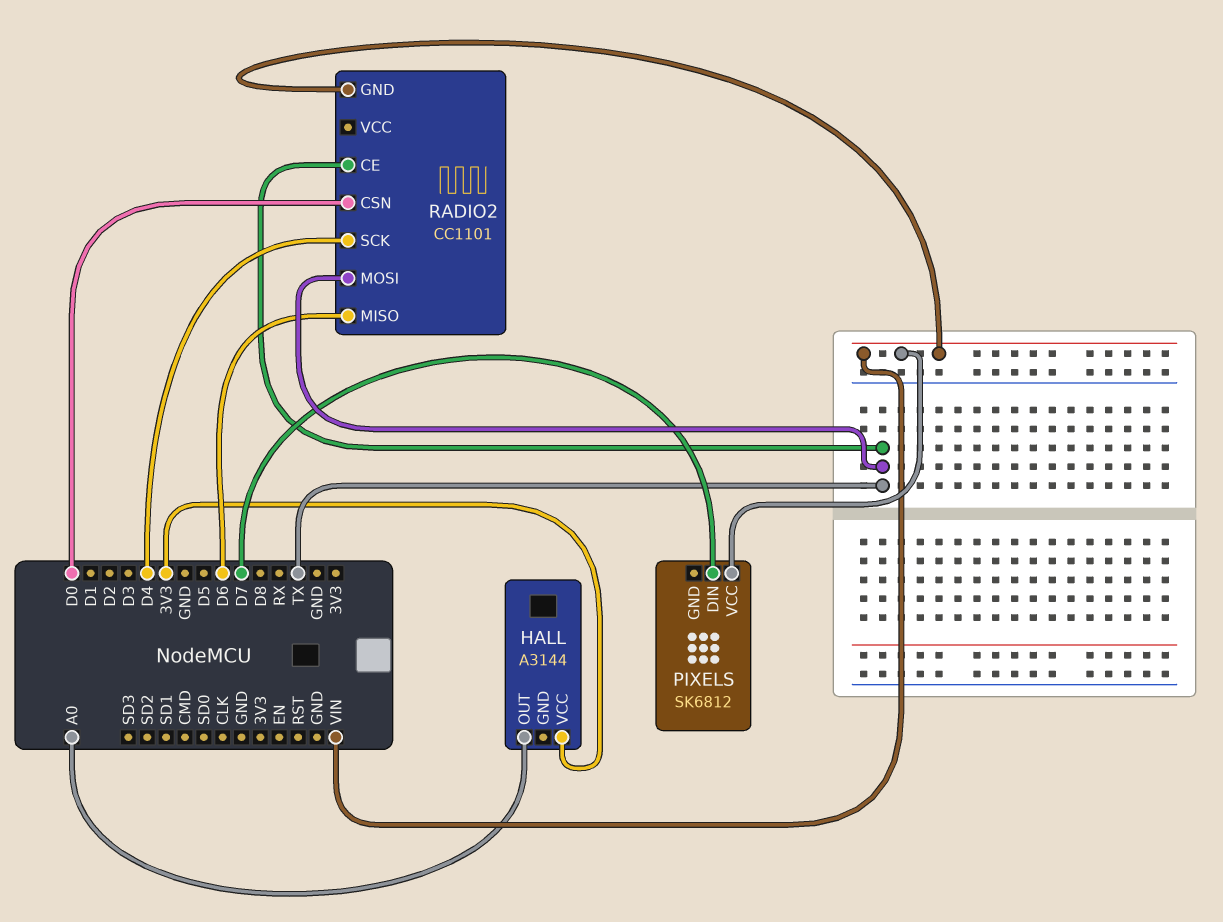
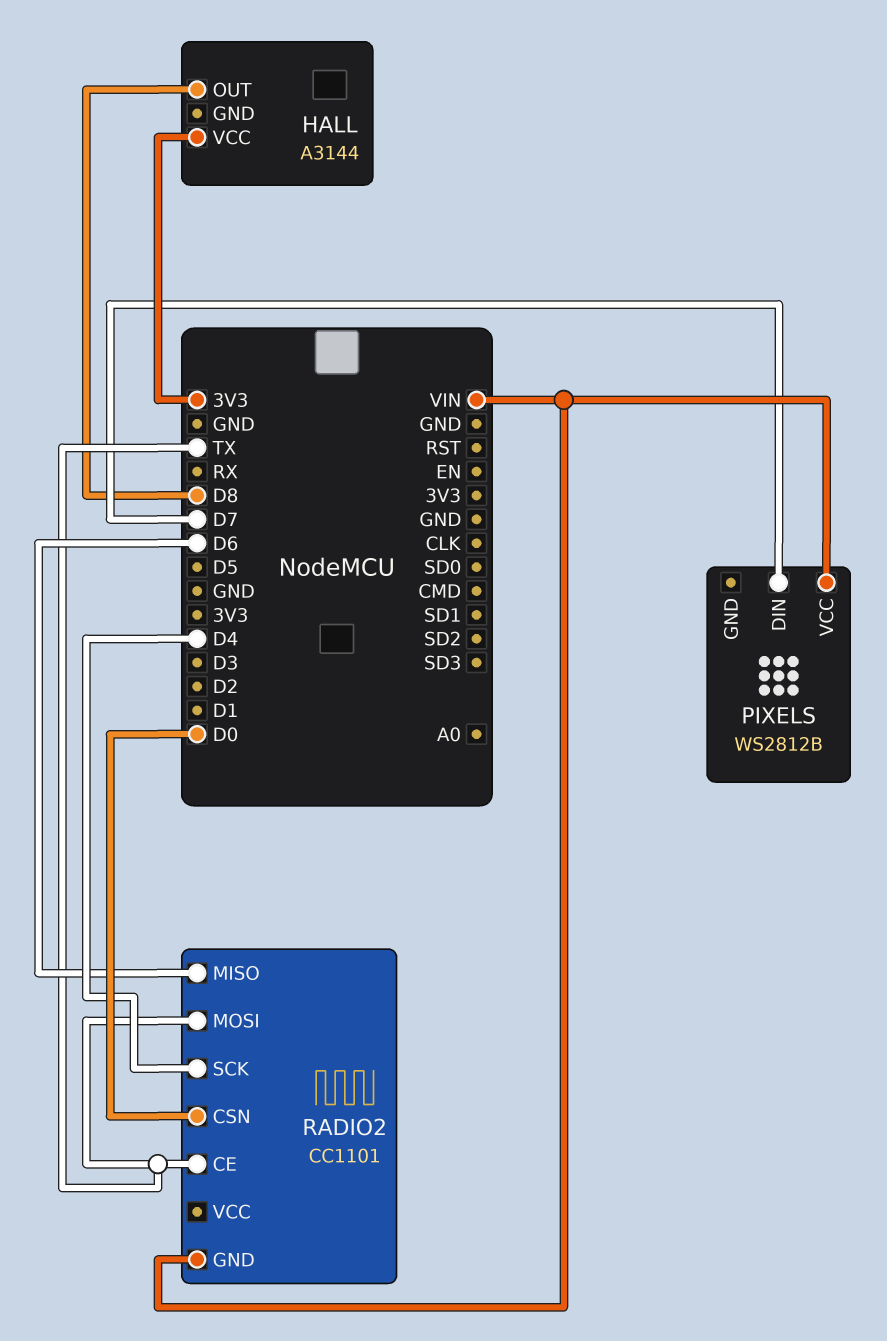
HALL pin OUT: A0 -> D8
PIXELS: SK6812 -> WS2812B

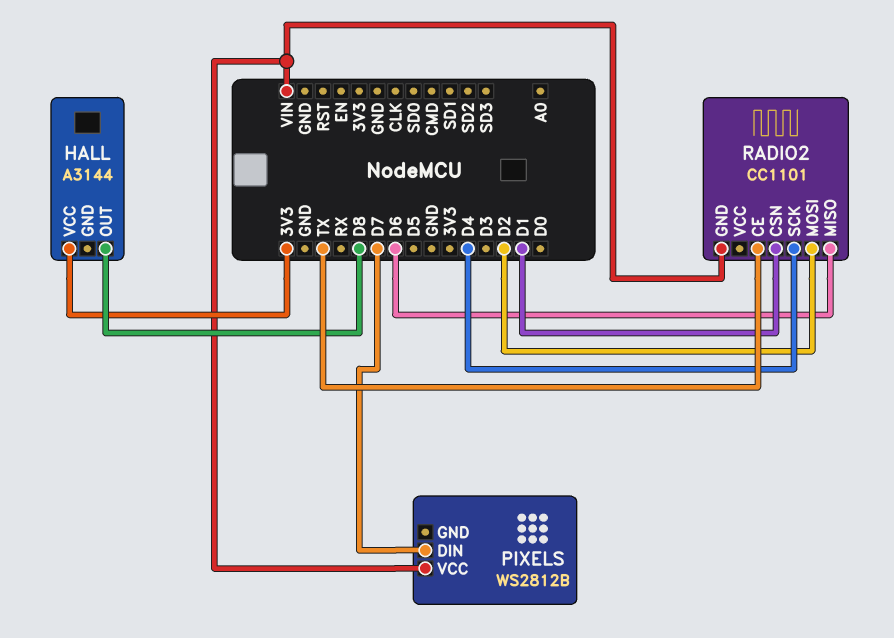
RADIO2 pin CSN: D0 -> D1
RADIO2 pin MOSI: TX -> D2

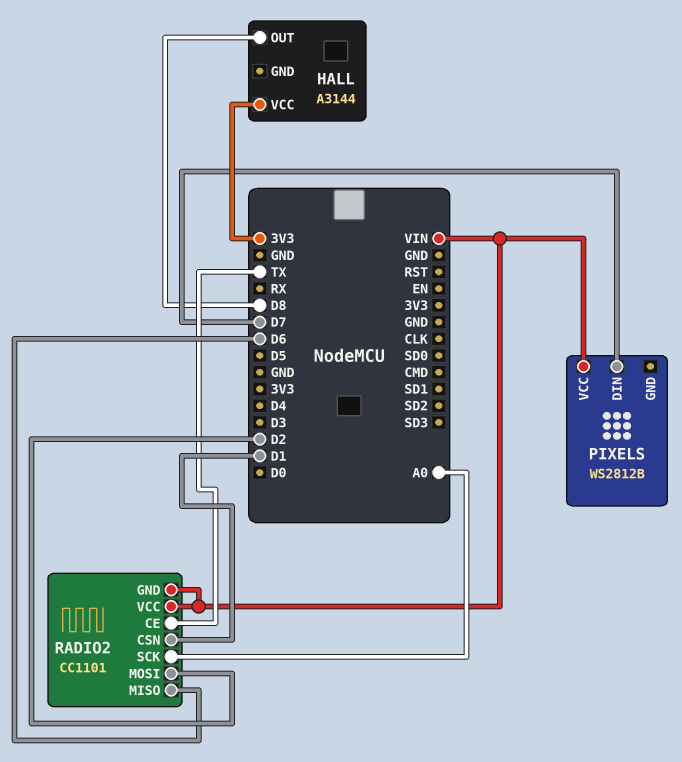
RADIO2 pin SCK: D4 -> A0
RADIO2 pin VCC: none -> VIN

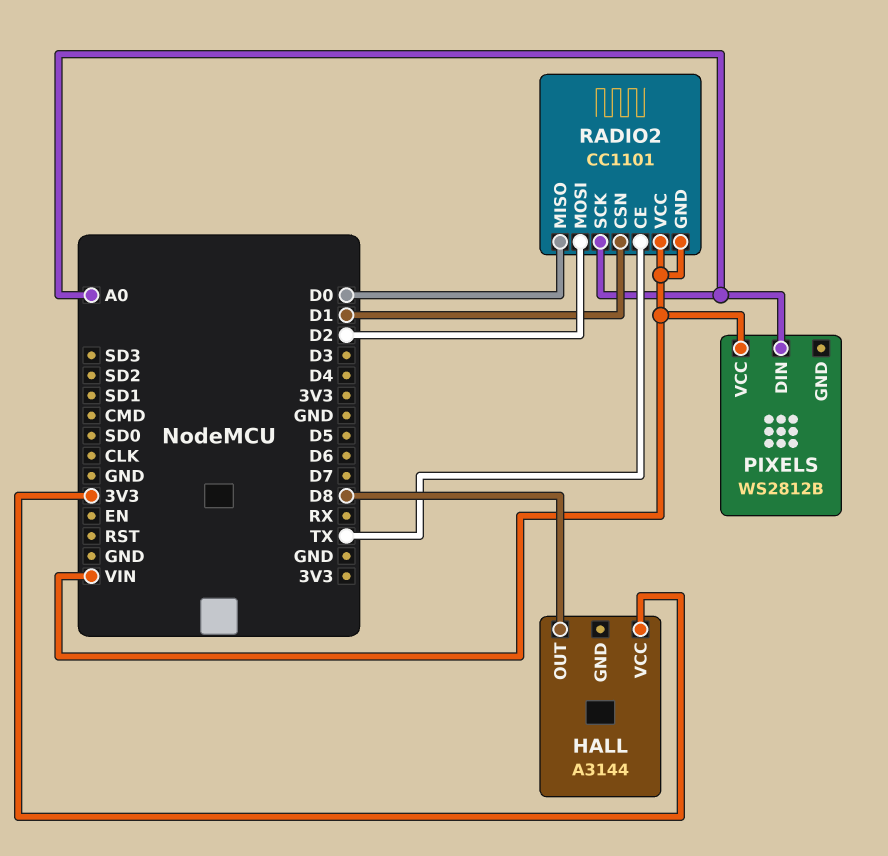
PIXELS pin DIN: D7 -> A0
RADIO2 pin MISO: D6 -> D0

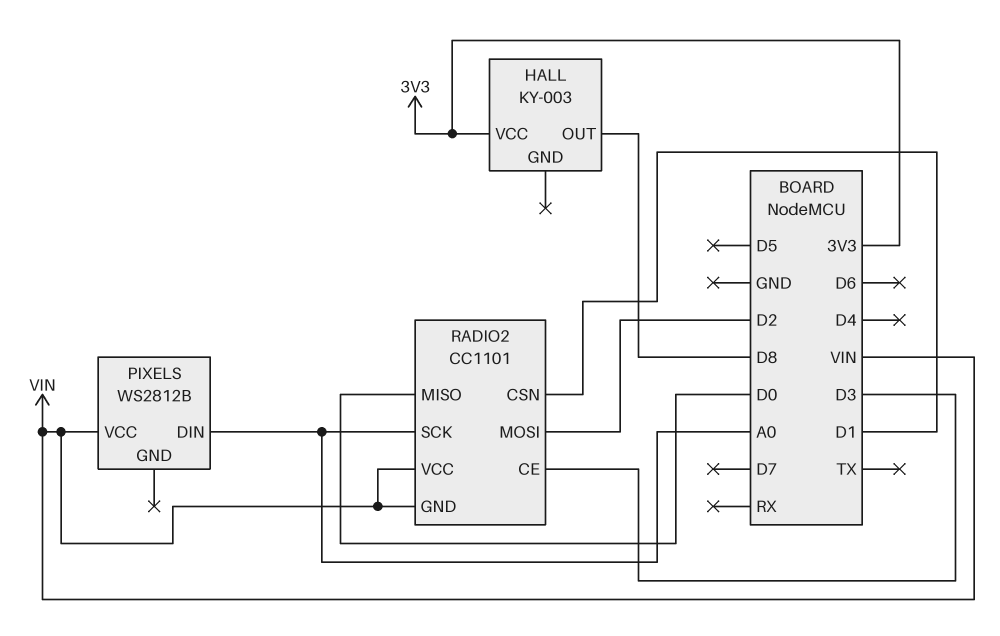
HALL: A3144 -> KY-003
RADIO2 pin CE: TX -> D3

